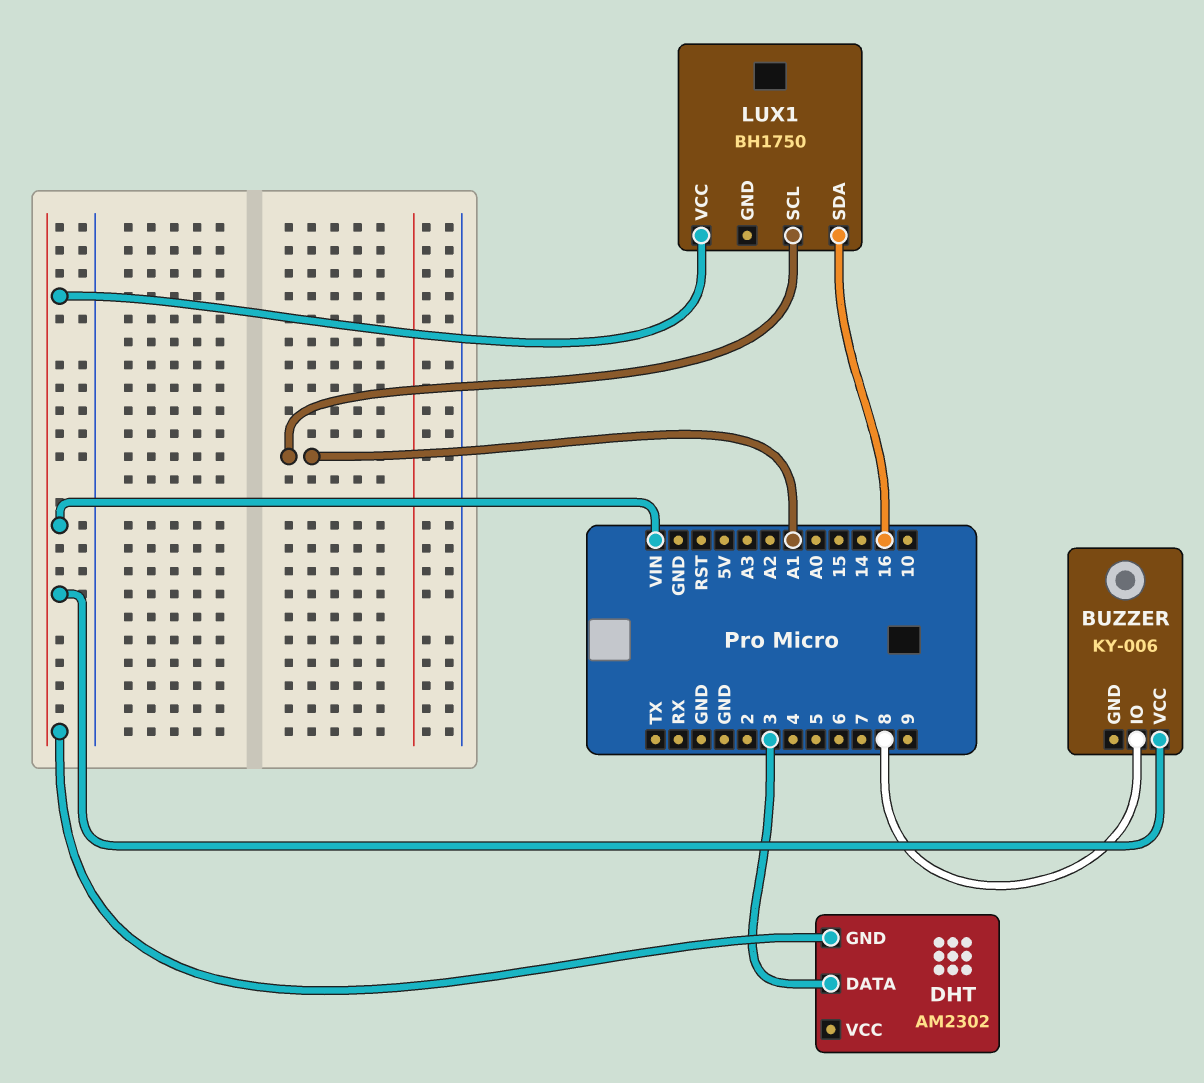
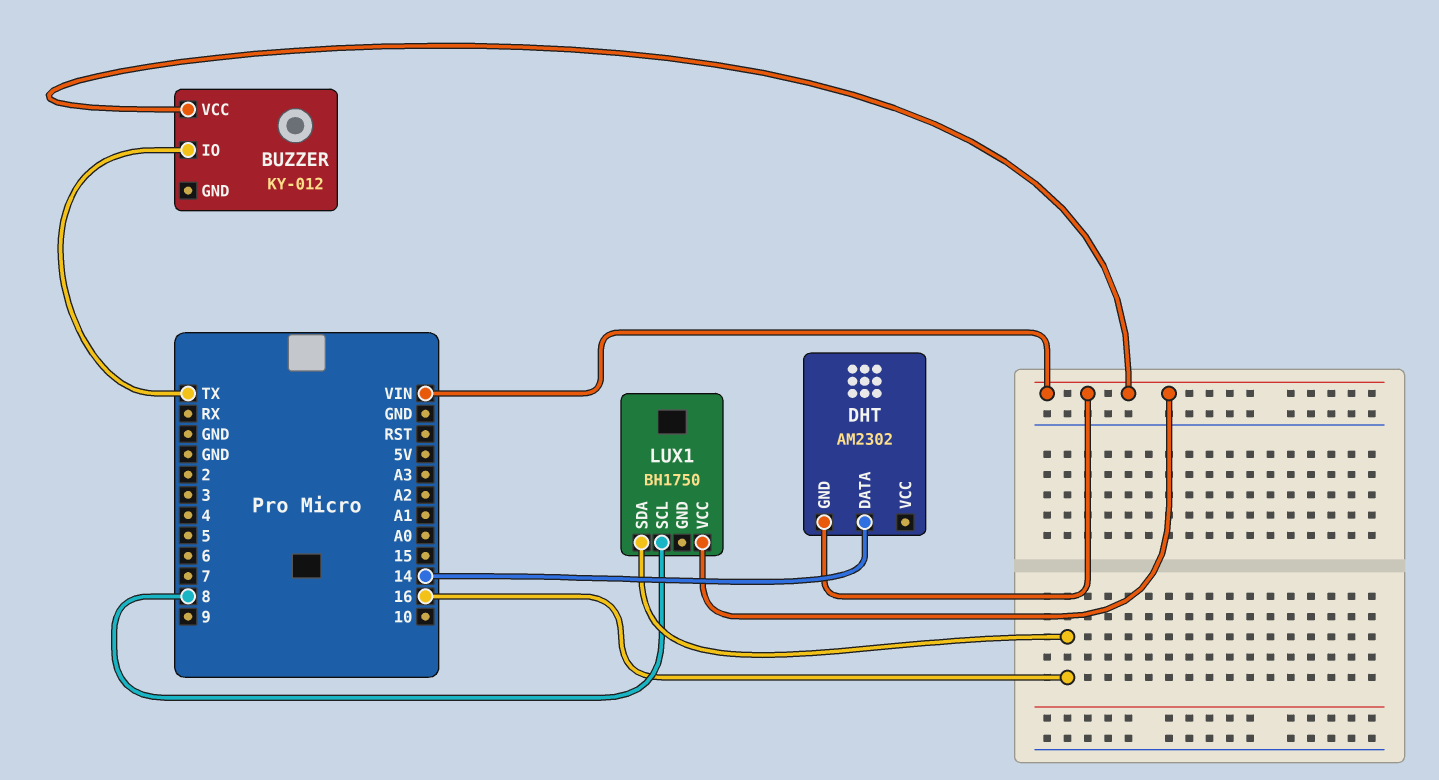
BUZZER: KY-006 -> KY-012
BUZZER pin IO: 8 -> TX
DHT pin DATA: 3 -> 14
LUX1 pin SCL: A1 -> 8

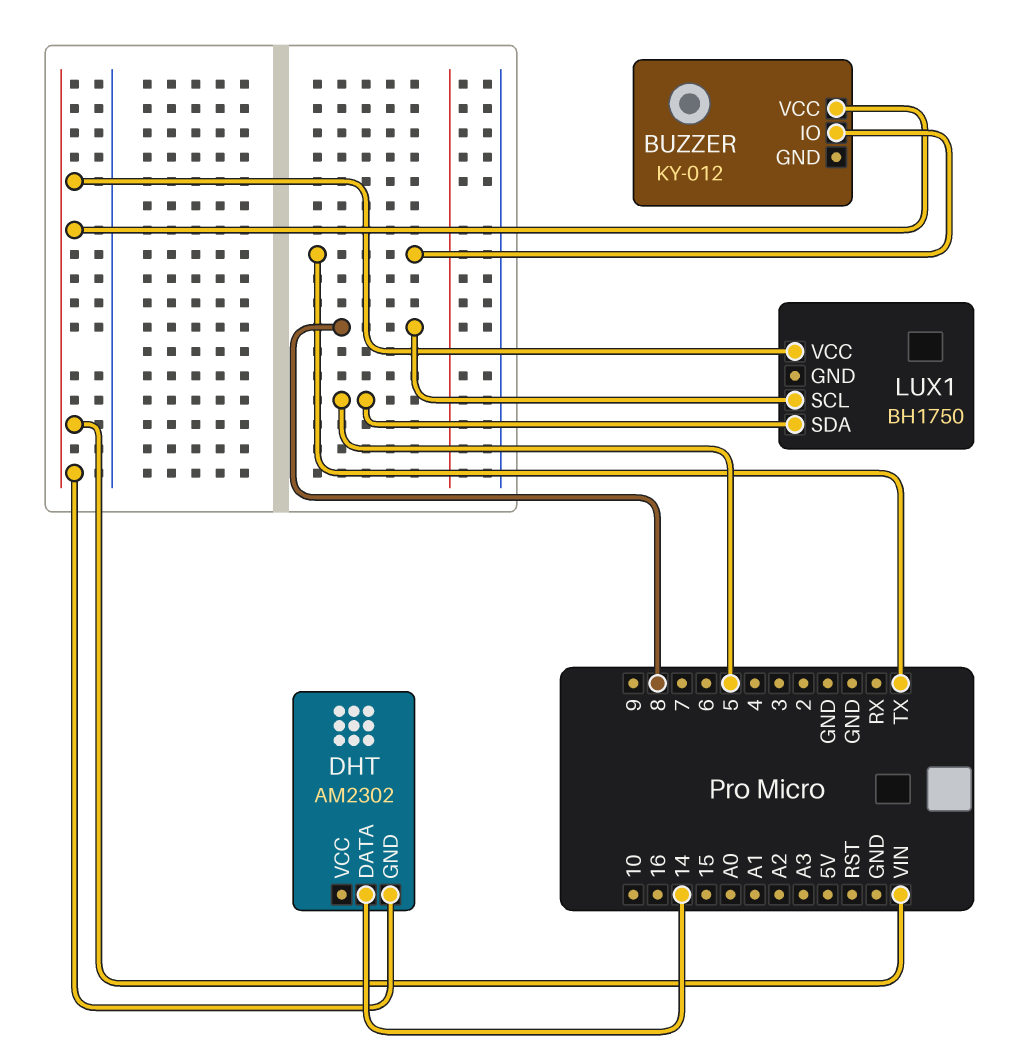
LUX1 pin SDA: 16 -> 5

